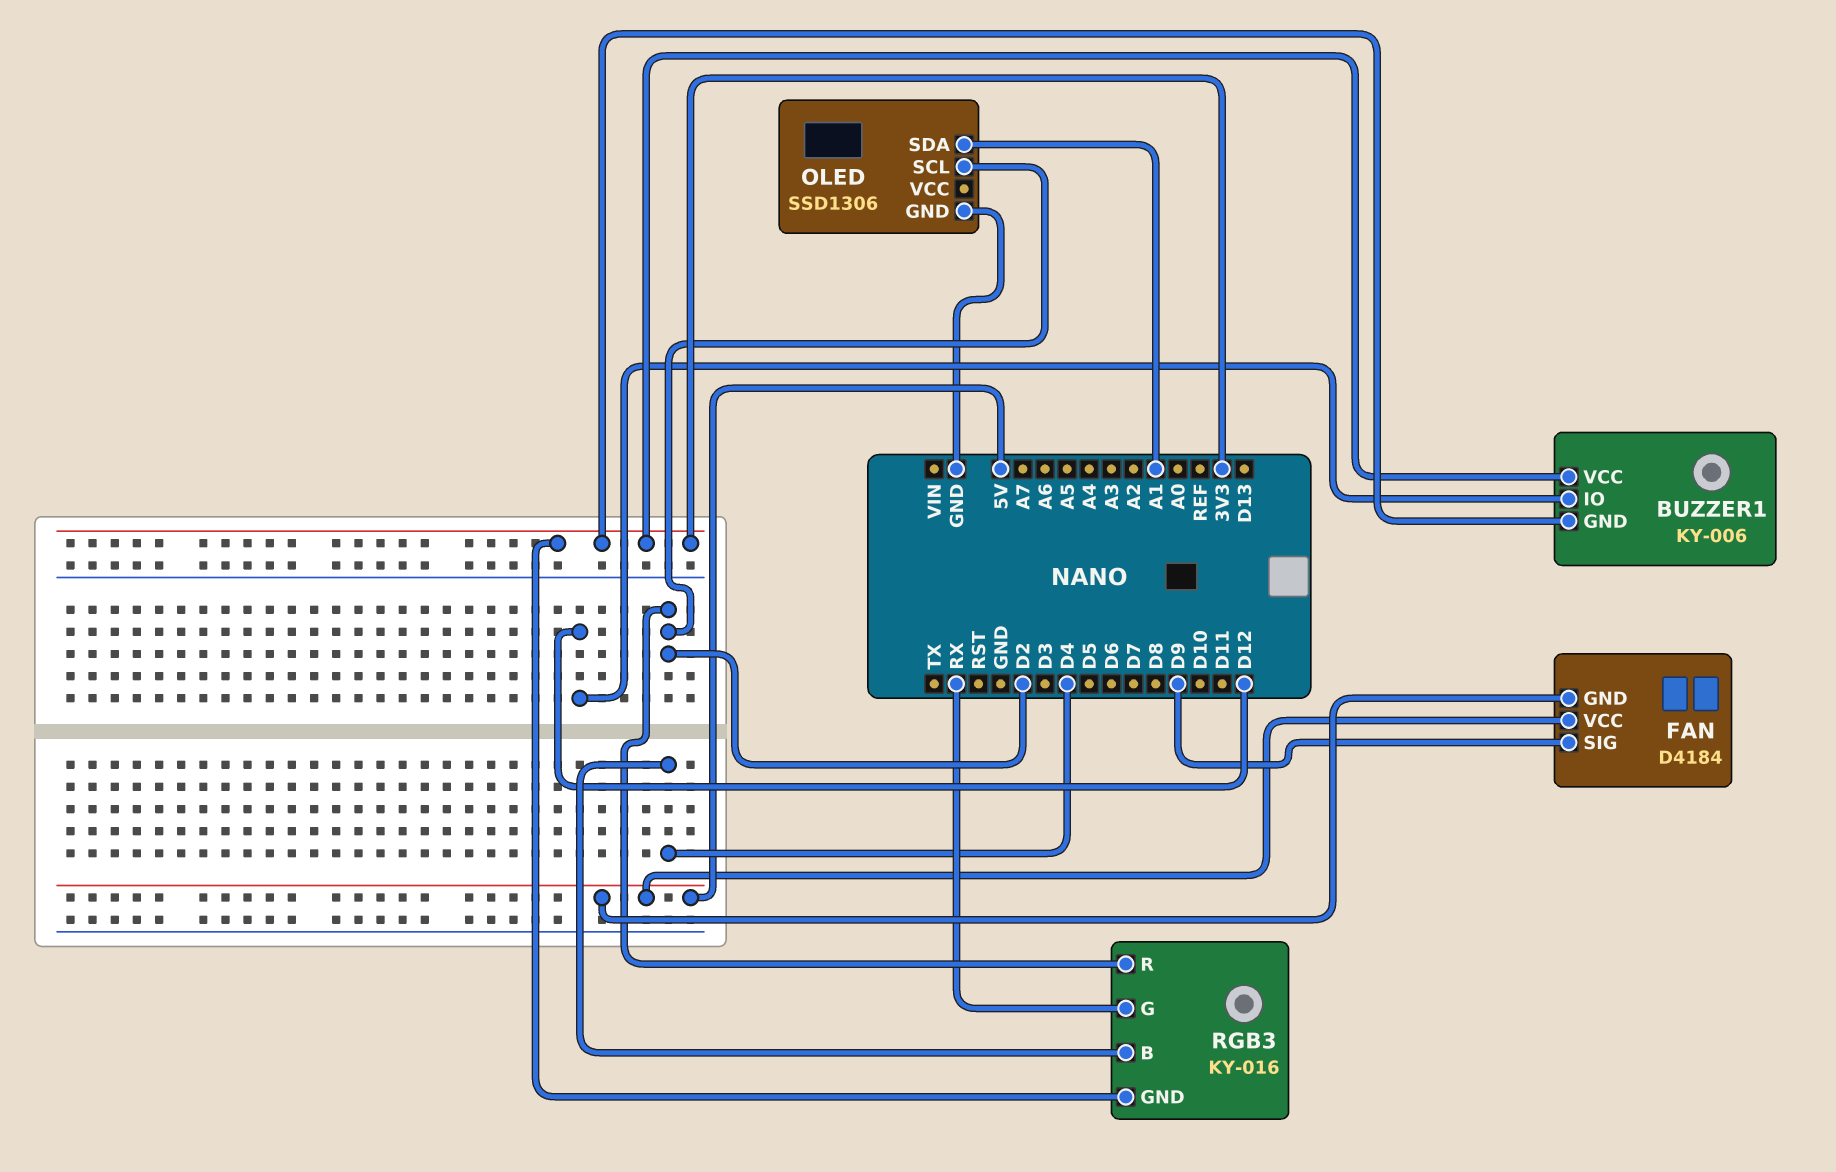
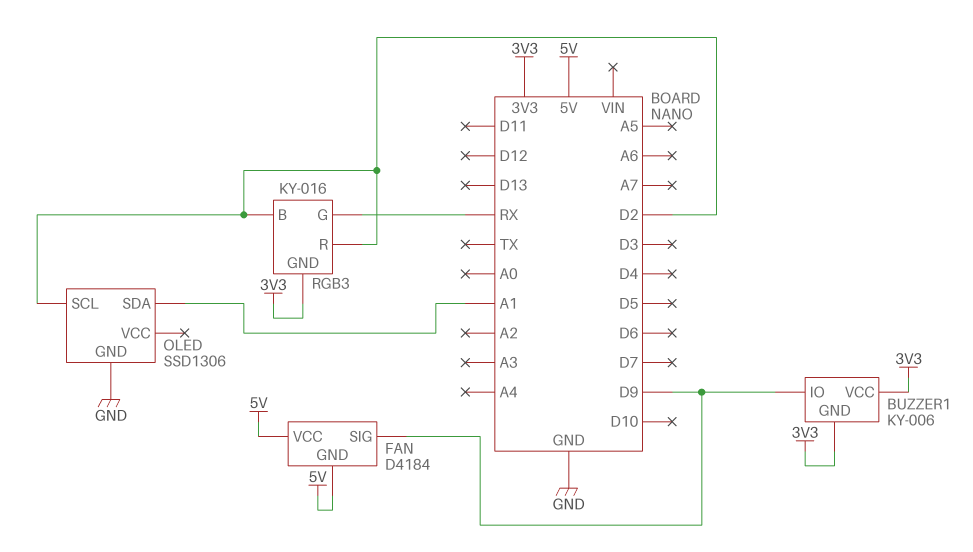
BUZZER1 pin IO: D12 -> D9
RGB3 pin B: D4 -> D2

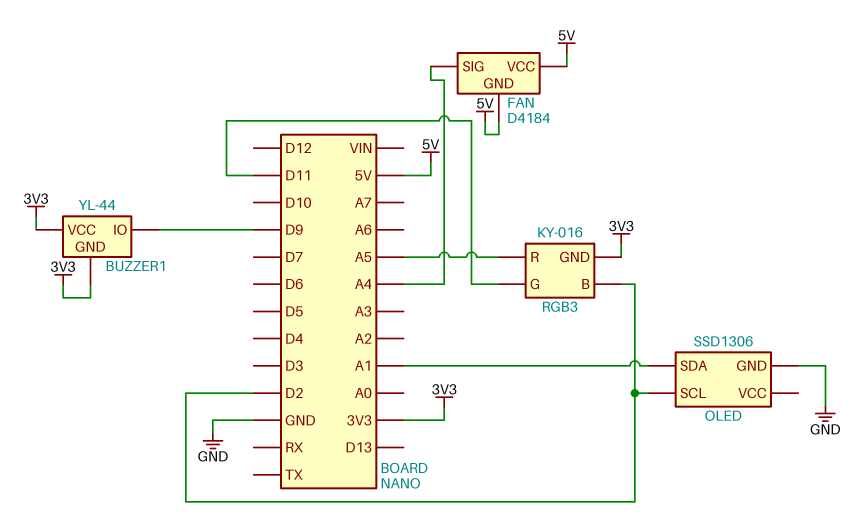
BUZZER1: KY-006 -> YL-44
FAN pin SIG: D9 -> A4
RGB3 pin G: RX -> D11
RGB3 pin R: D2 -> A5

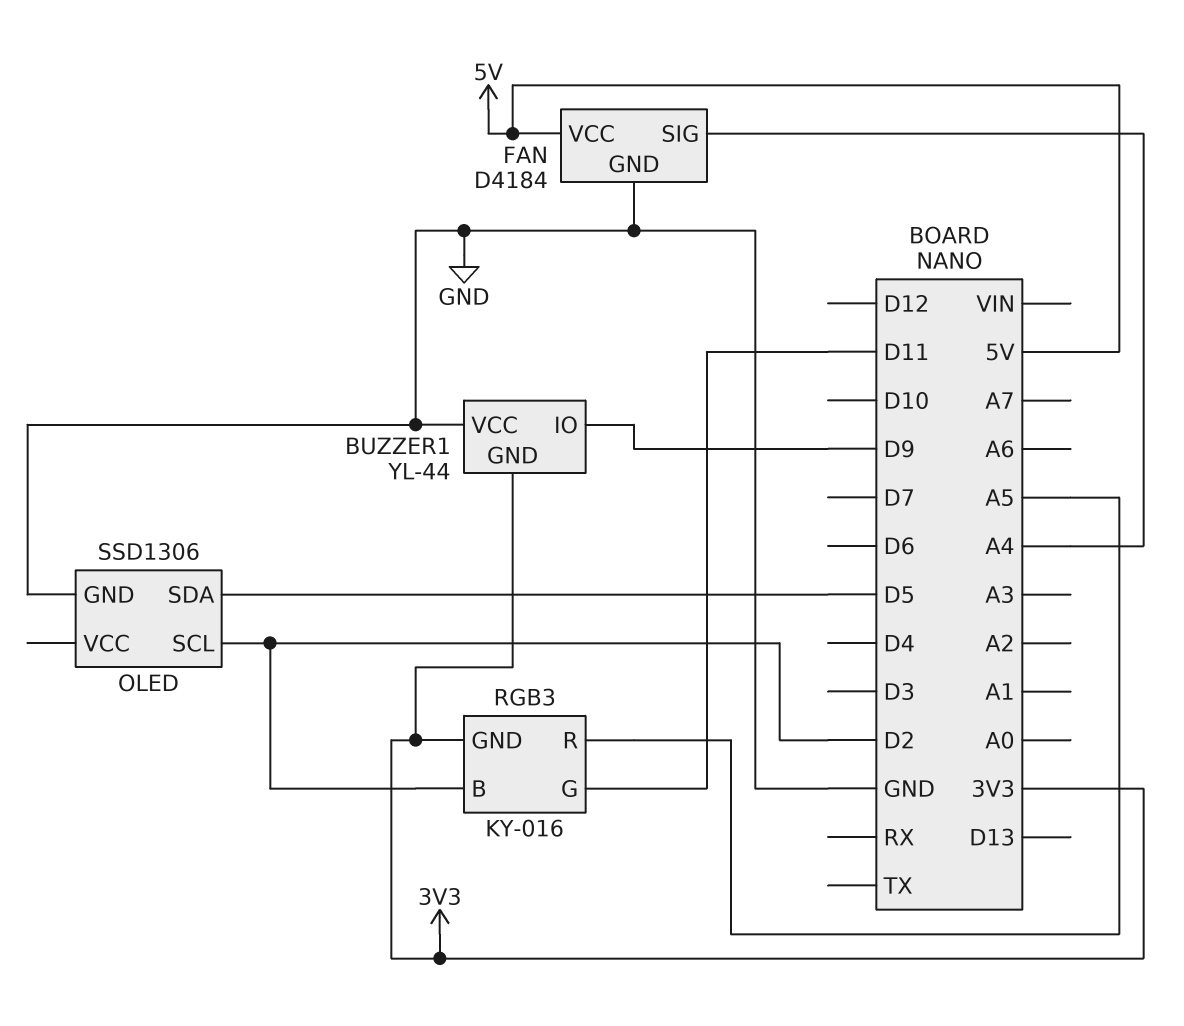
BUZZER1 pin VCC: 3V3 -> GND
FAN pin GND: 5V -> GND
OLED pin SDA: A1 -> D5

